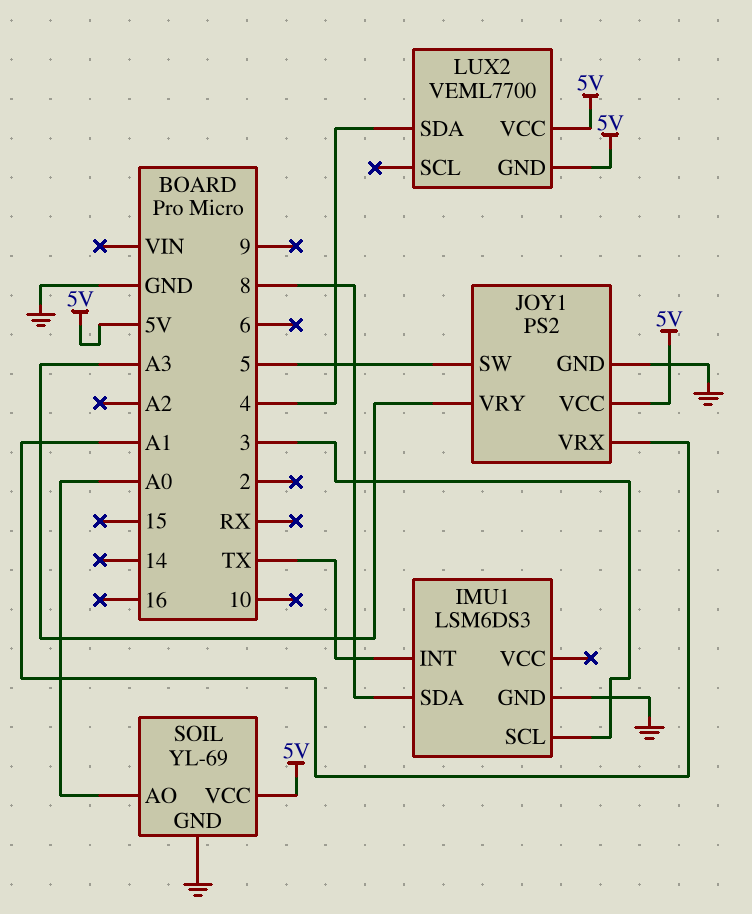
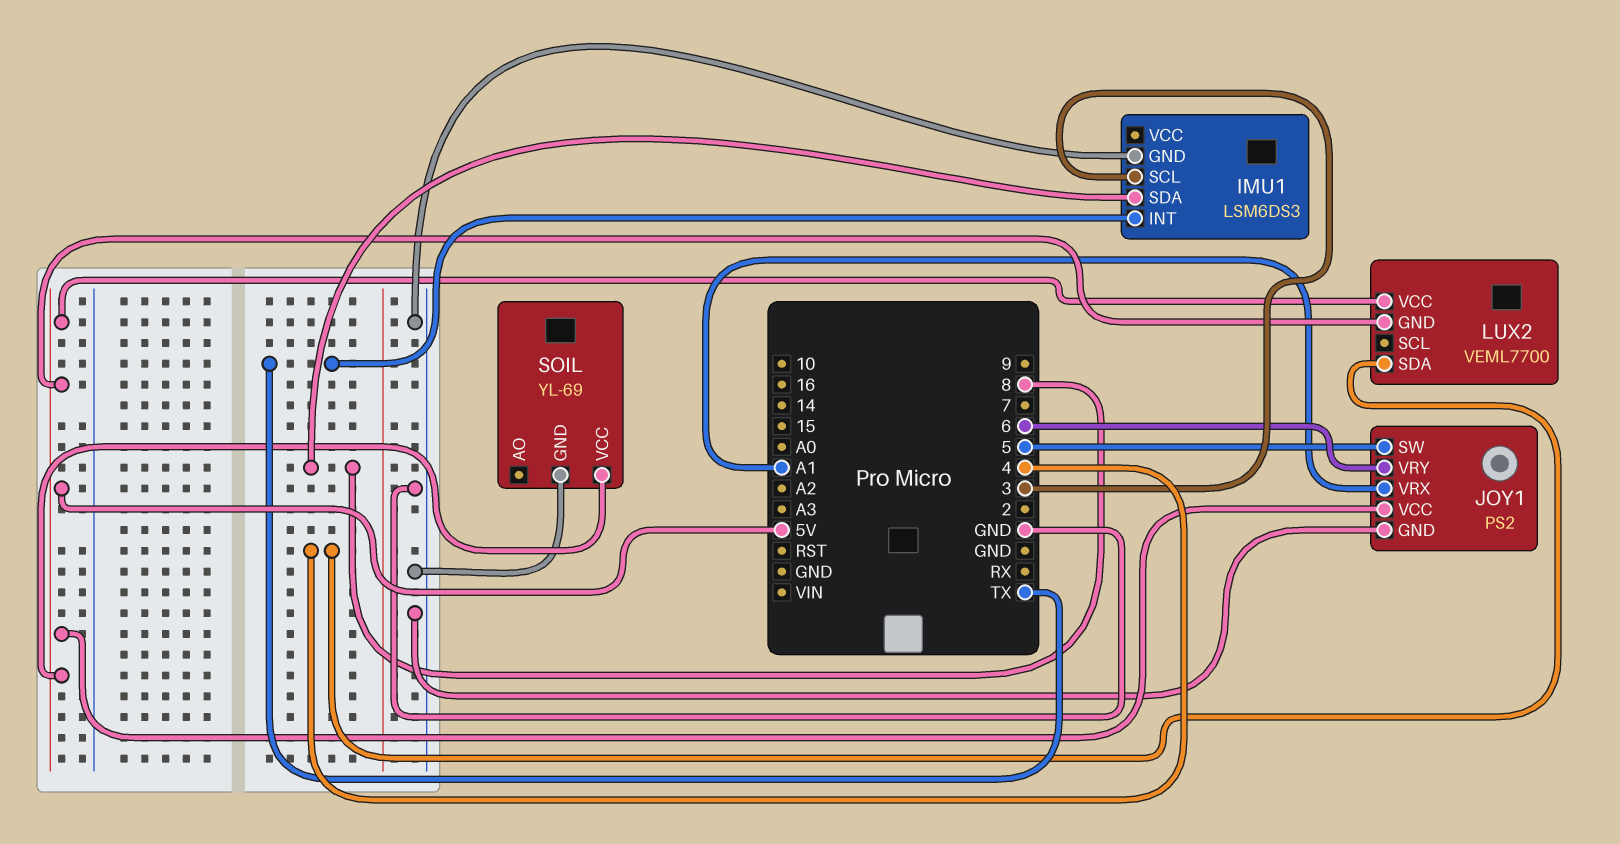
JOY1 pin VRY: A3 -> 6
SOIL pin AO: A0 -> none

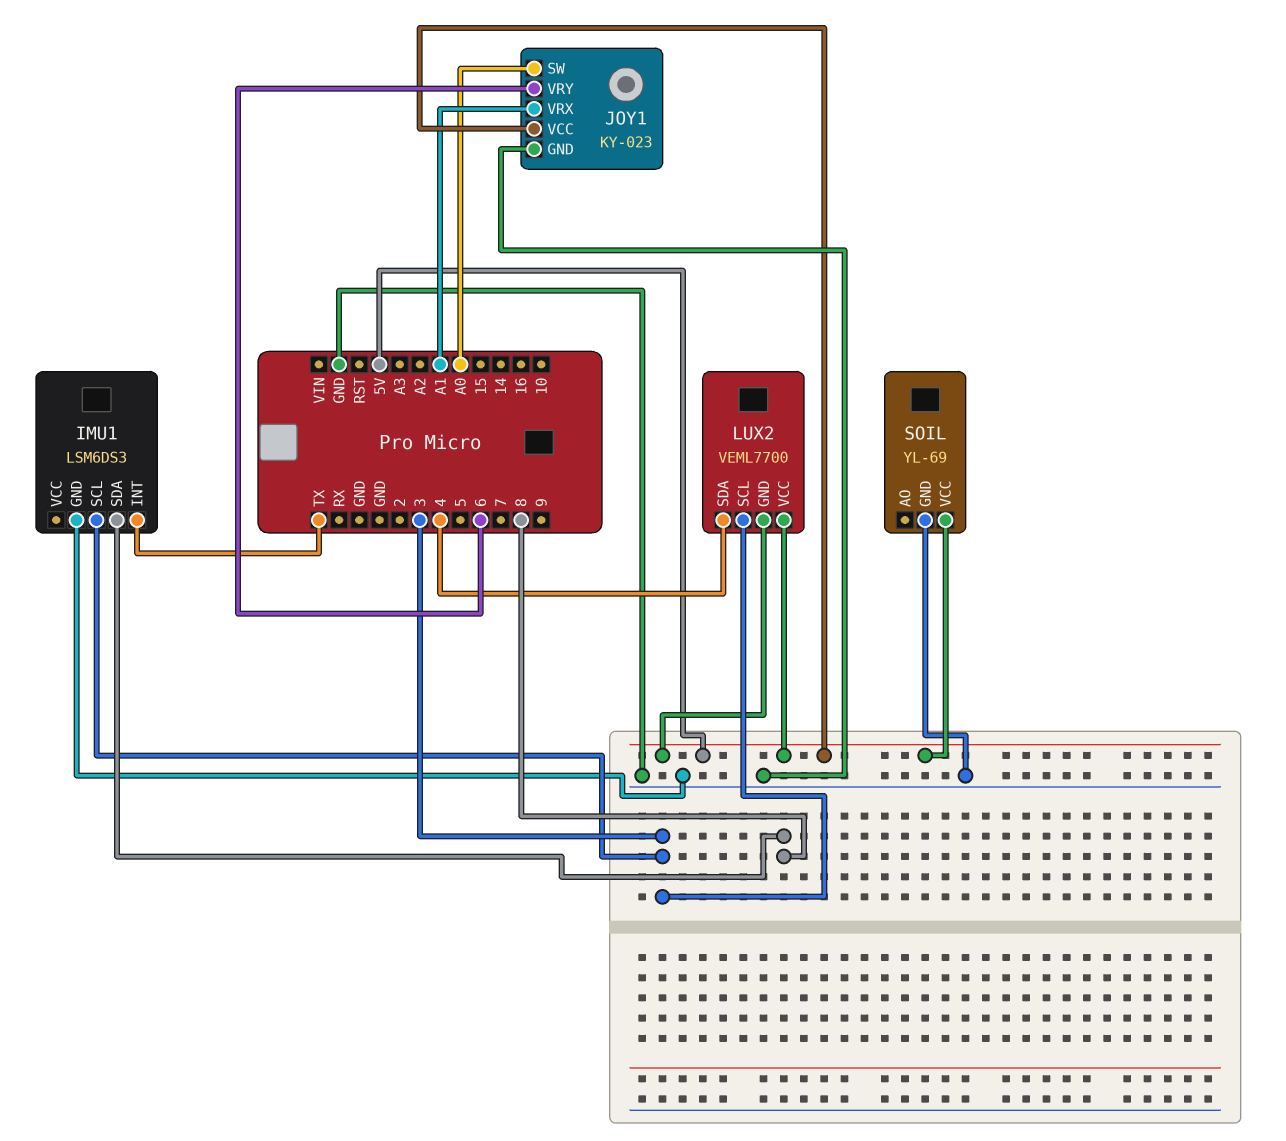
JOY1: PS2 -> KY-023
JOY1 pin SW: 5 -> A0
LUX2 pin SCL: none -> 3

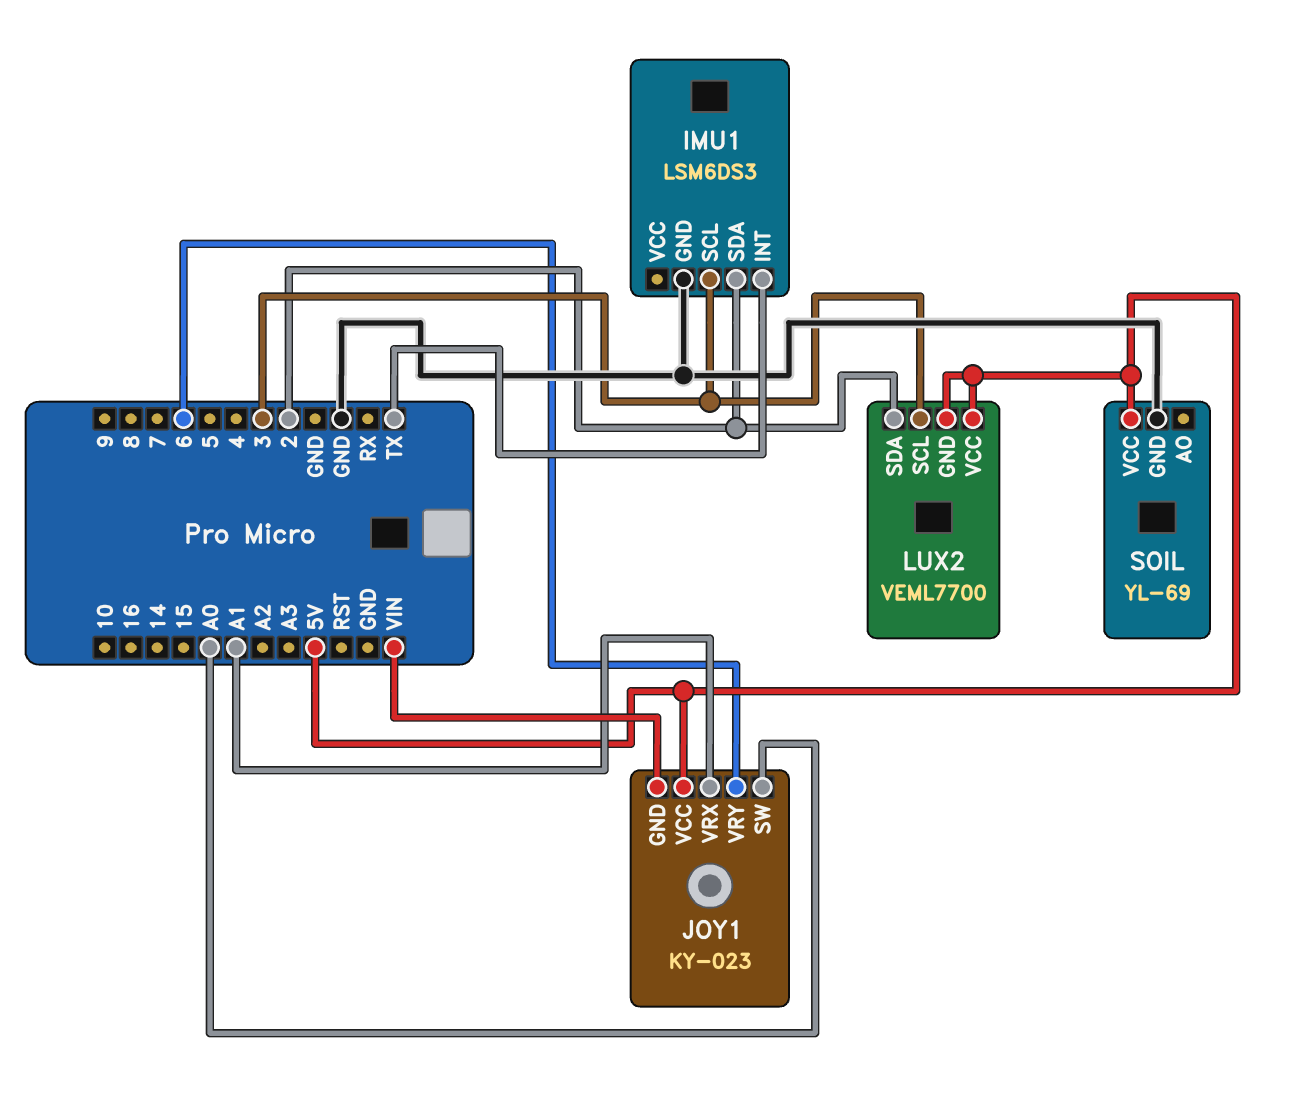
IMU1 pin SDA: 8 -> 2
JOY1 pin GND: GND -> VIN
LUX2 pin SDA: 4 -> 2

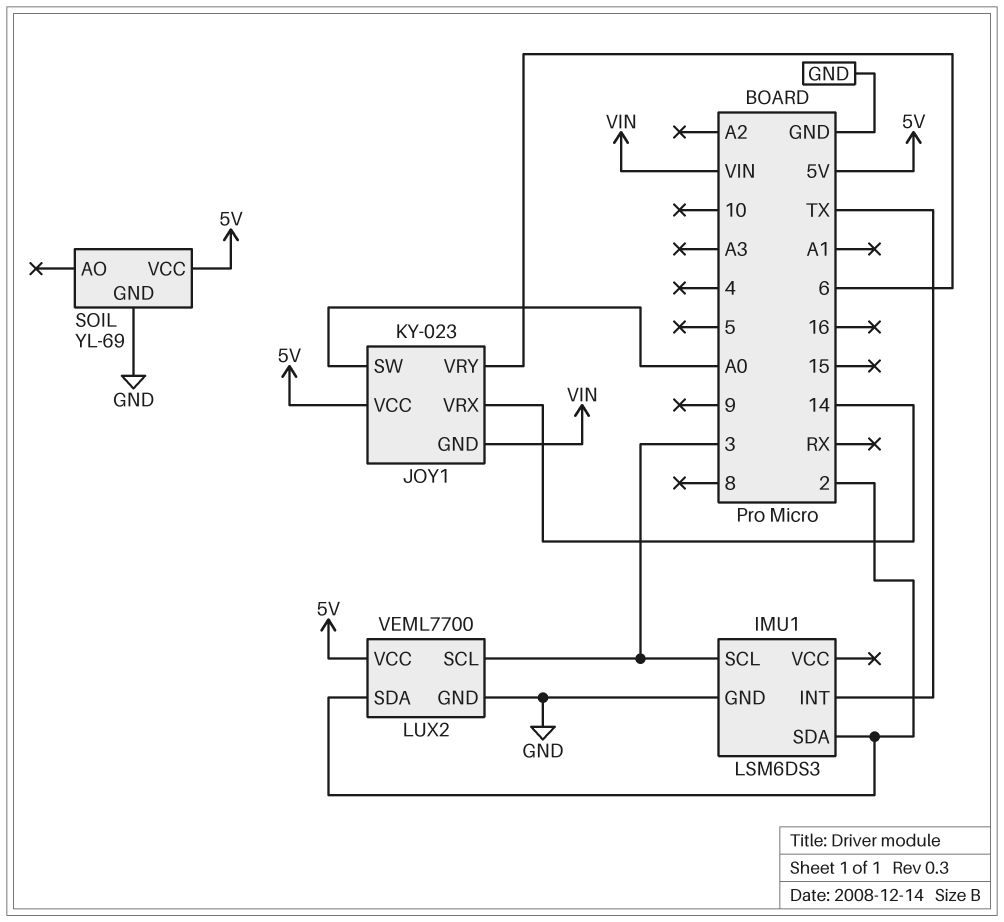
JOY1 pin VRX: A1 -> 14
LUX2 pin GND: 5V -> GND

